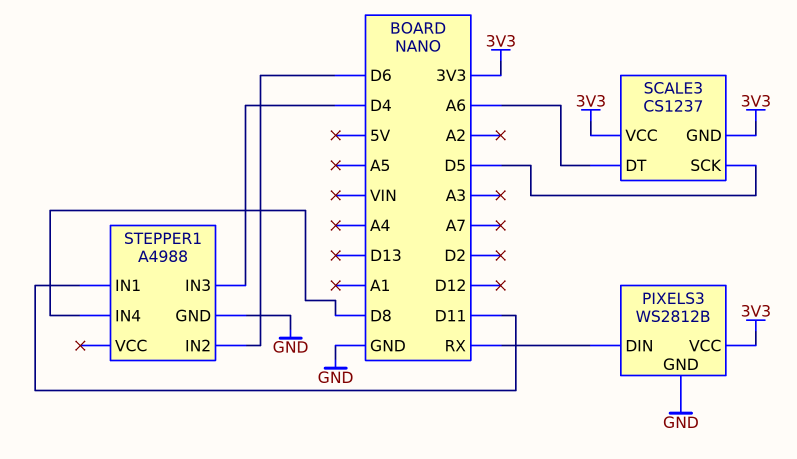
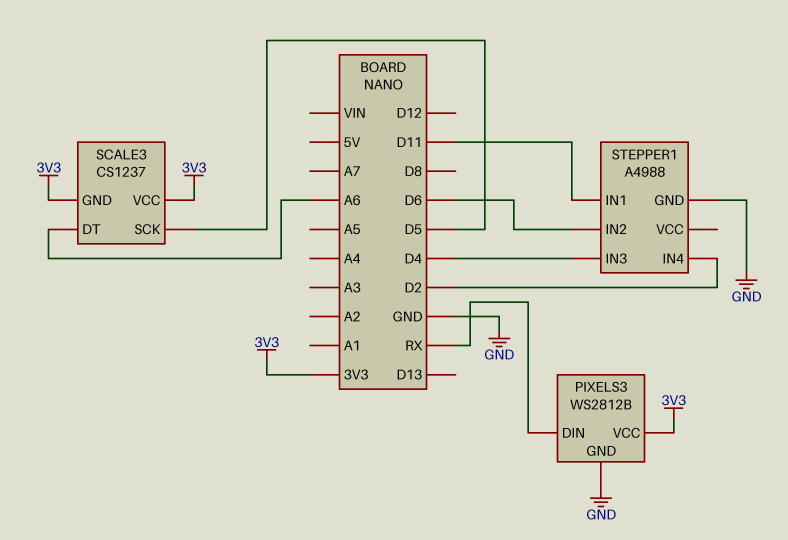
STEPPER1 pin IN4: D8 -> D2

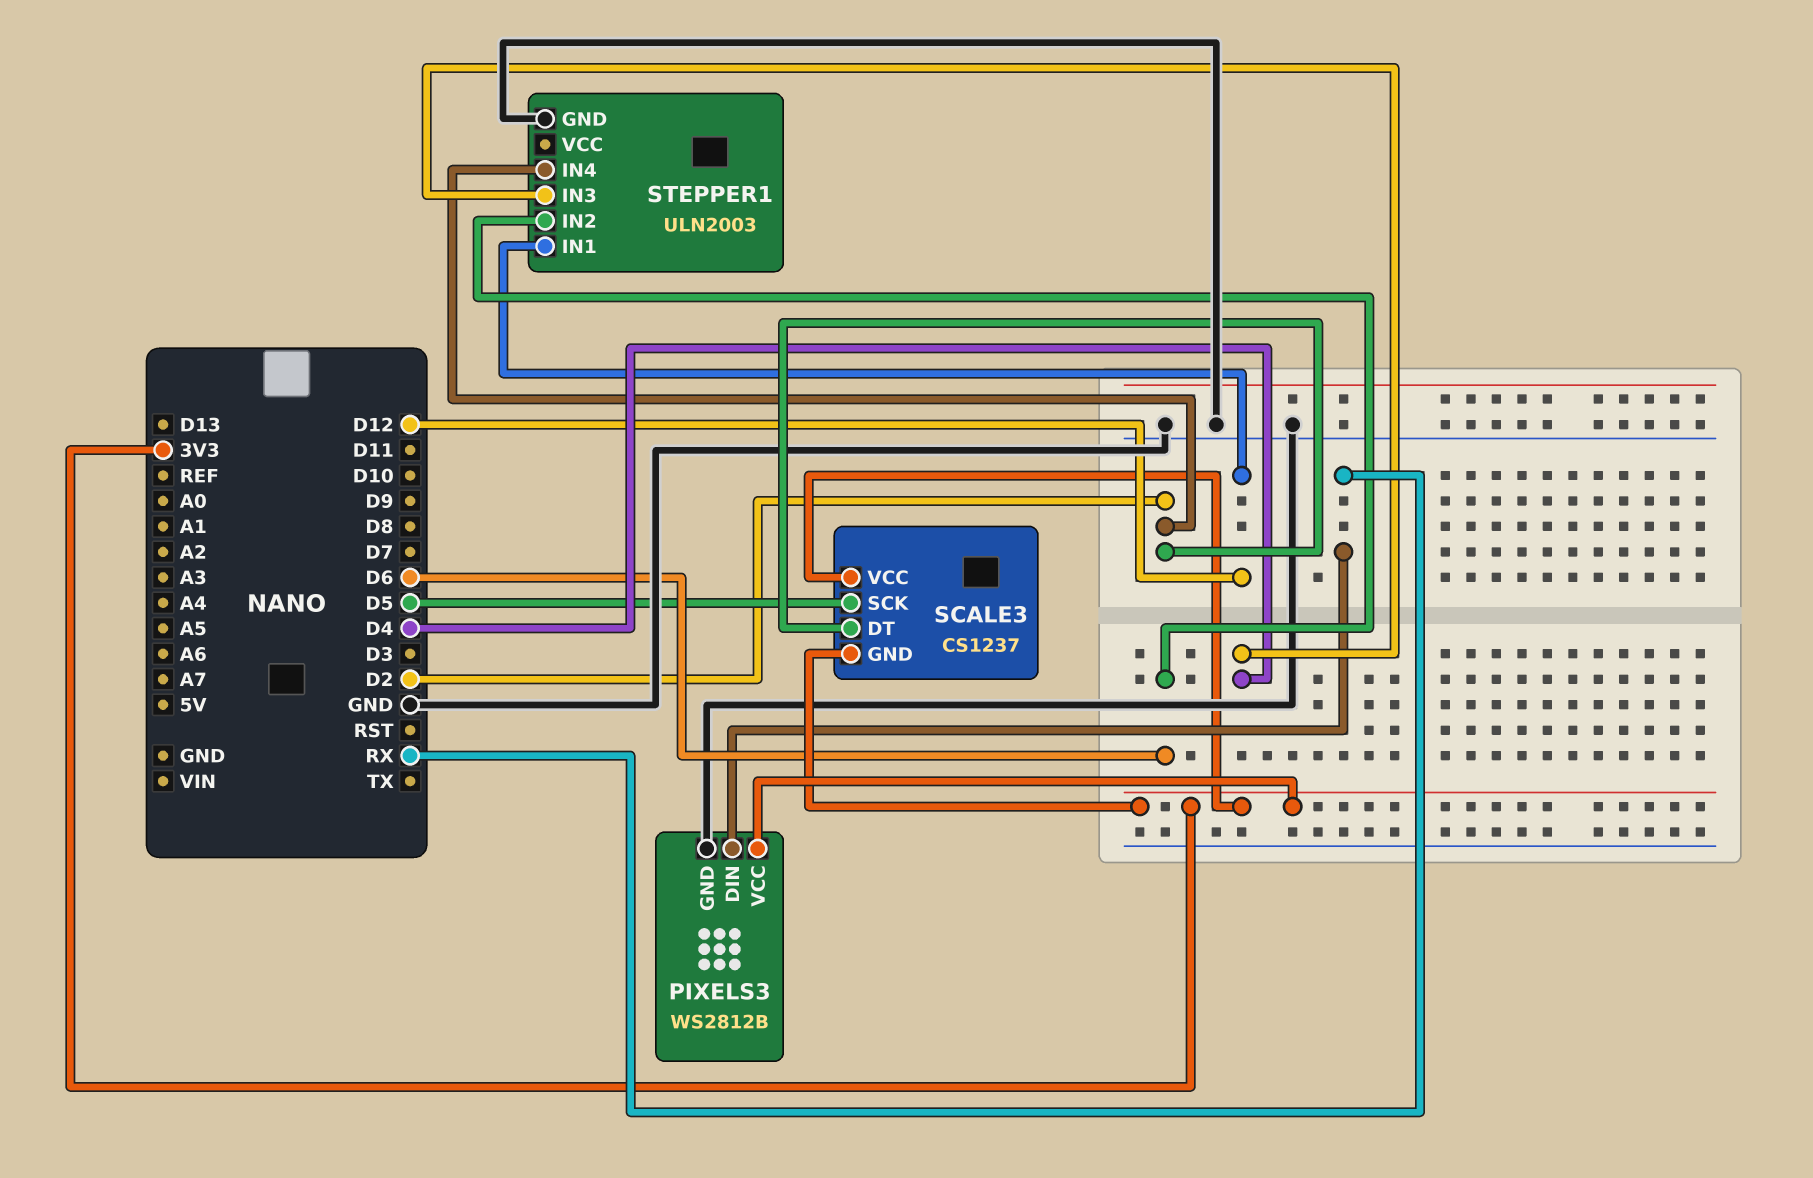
SCALE3 pin DT: A6 -> D2
STEPPER1: A4988 -> ULN2003
STEPPER1 pin IN1: D11 -> D12

